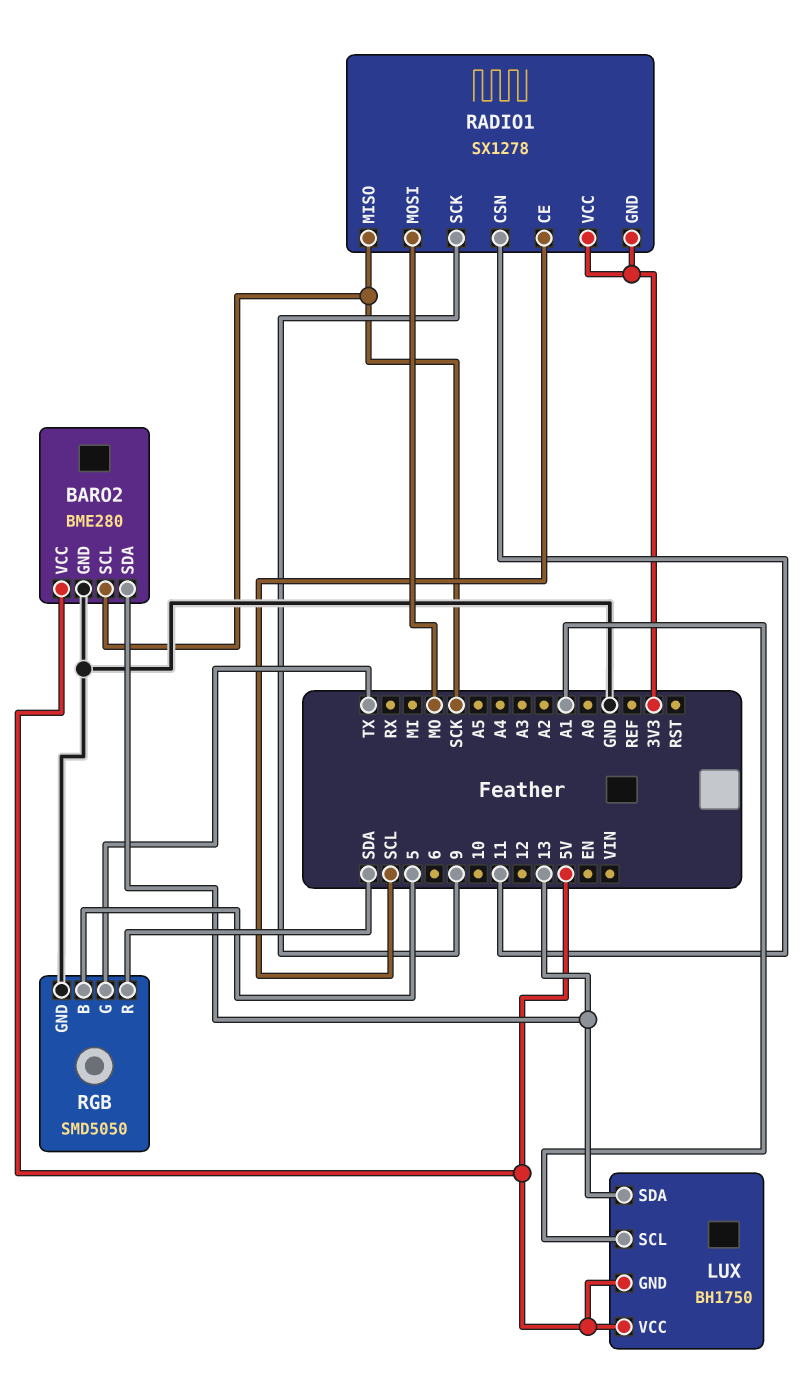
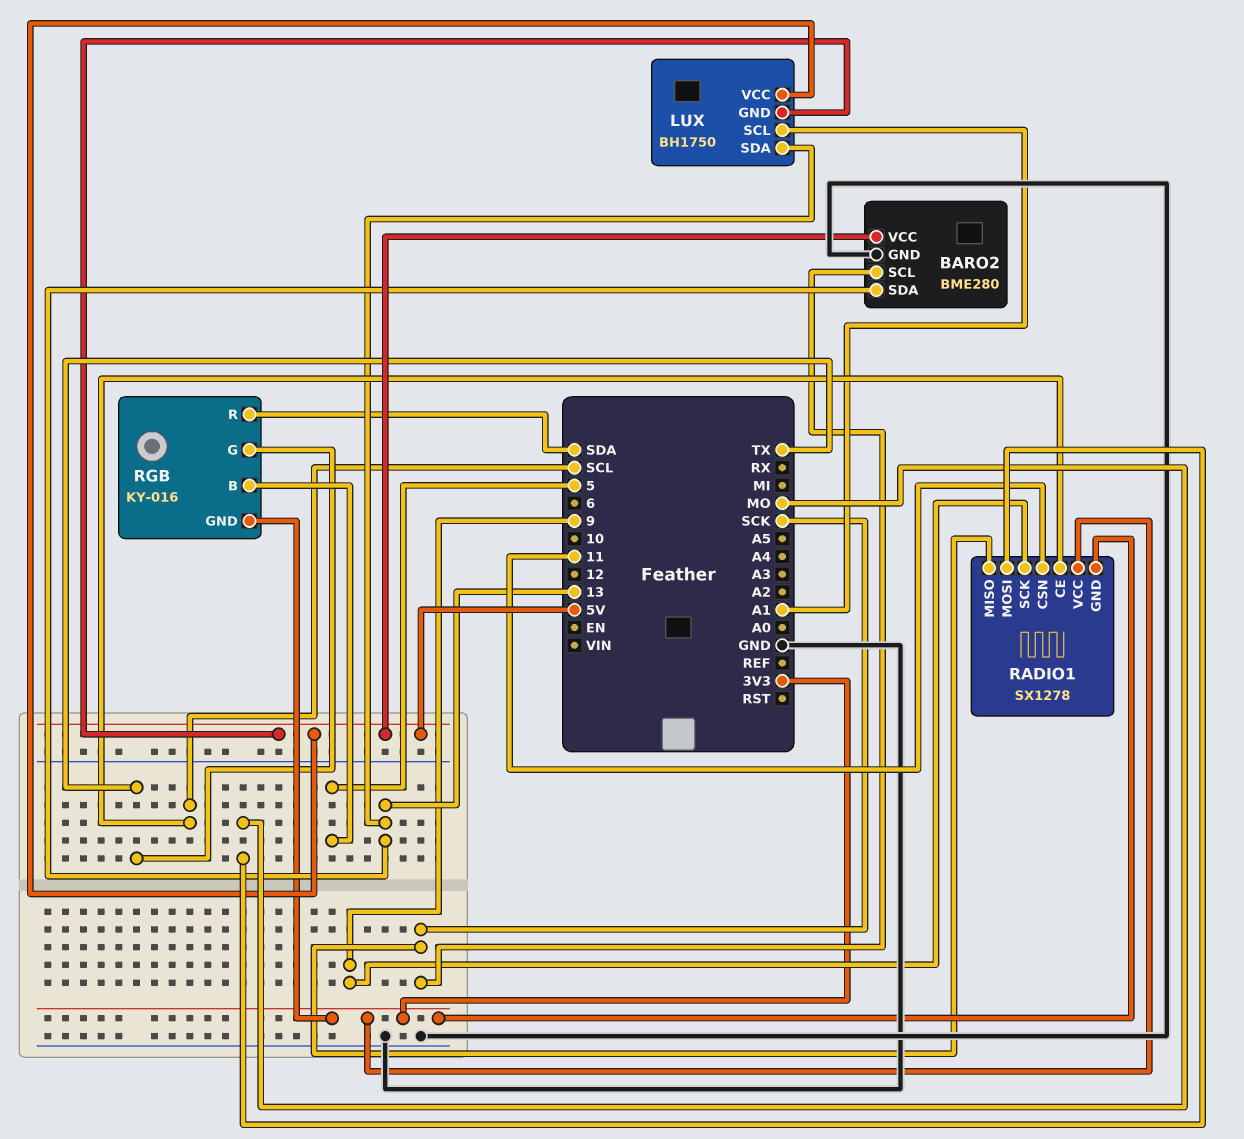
RGB: SMD5050 -> KY-016
RGB pin GND: GND -> 3V3

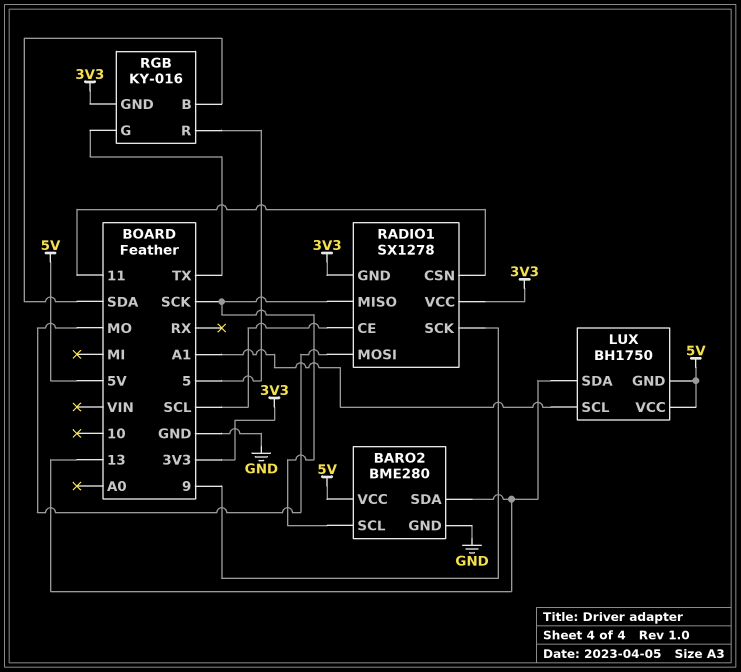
RGB pin B: 5 -> SDA
RGB pin R: SDA -> 5

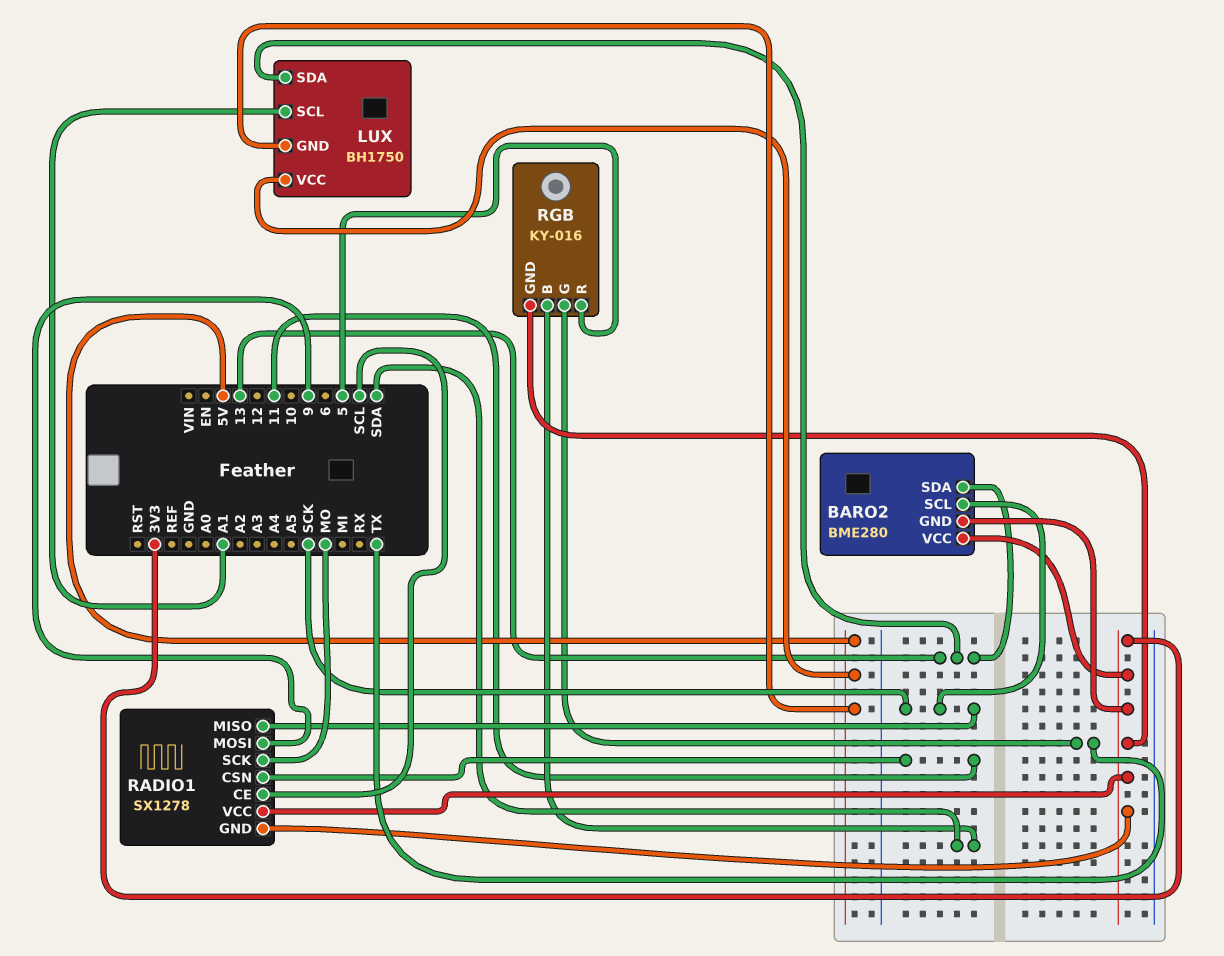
BARO2 pin GND: GND -> 3V3
BARO2 pin VCC: 5V -> 3V3
RADIO1 pin MOSI: MO -> 9
RADIO1 pin SCK: 9 -> MO

